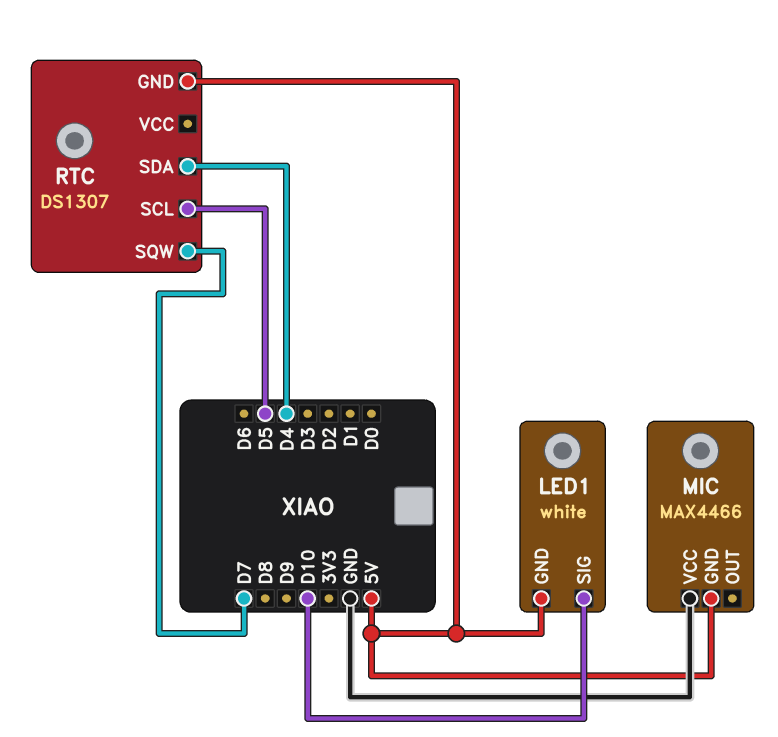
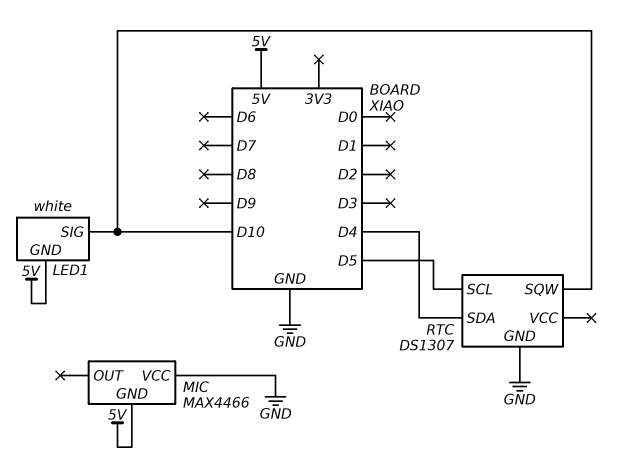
RTC pin GND: 5V -> GND
RTC pin SQW: D7 -> D10

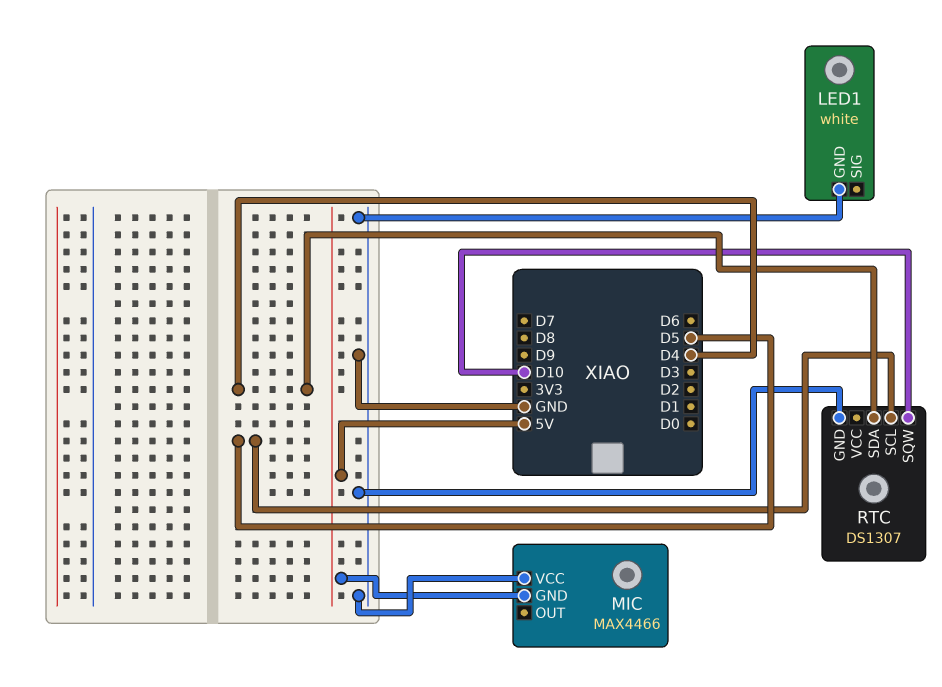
LED1 pin GND: 5V -> GND
LED1 pin SIG: D10 -> none

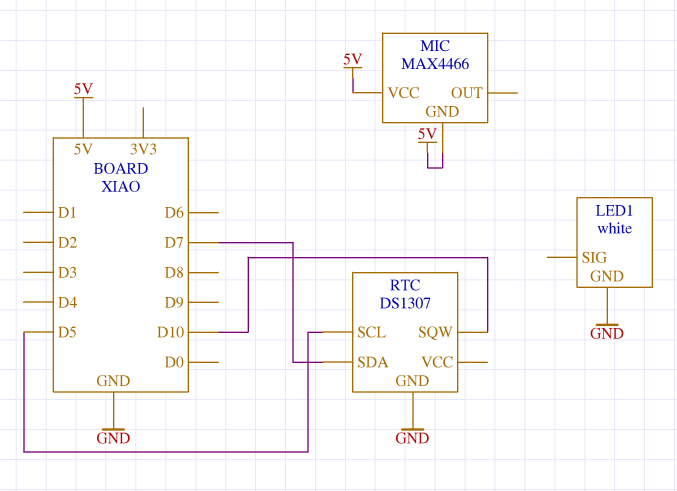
MIC pin VCC: GND -> 5V
RTC pin SDA: D4 -> D7

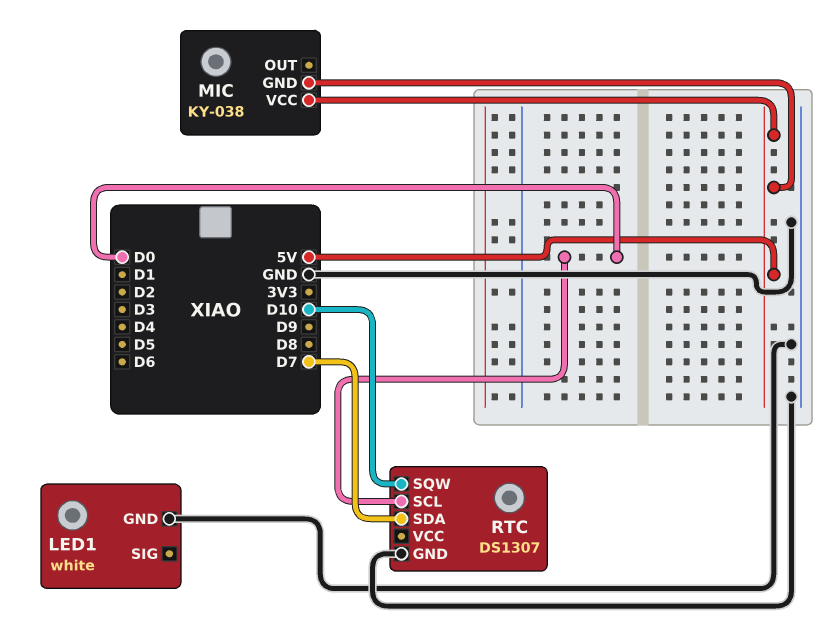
MIC: MAX4466 -> KY-038
RTC pin SCL: D5 -> D0

